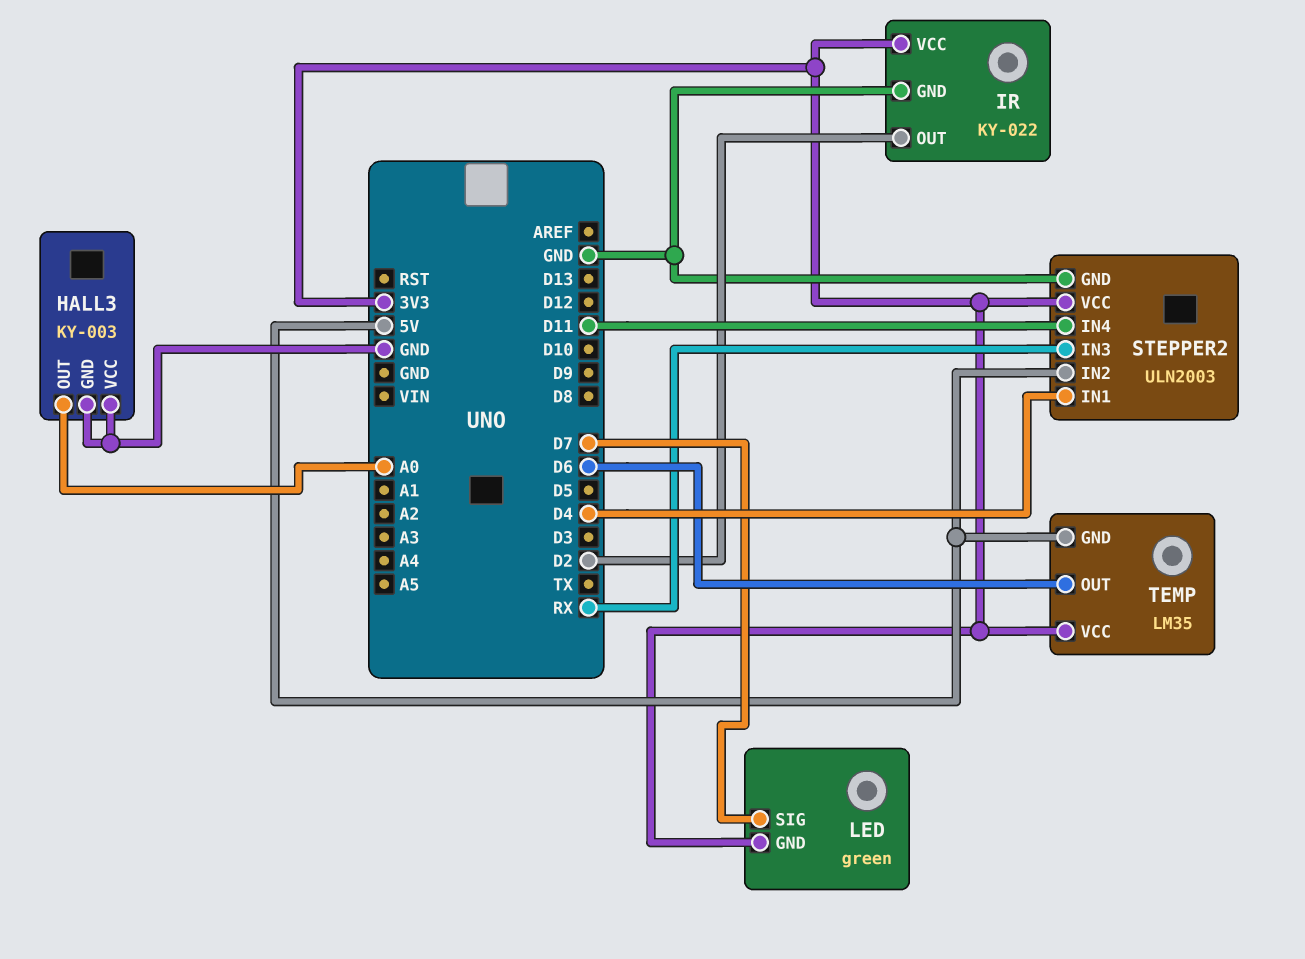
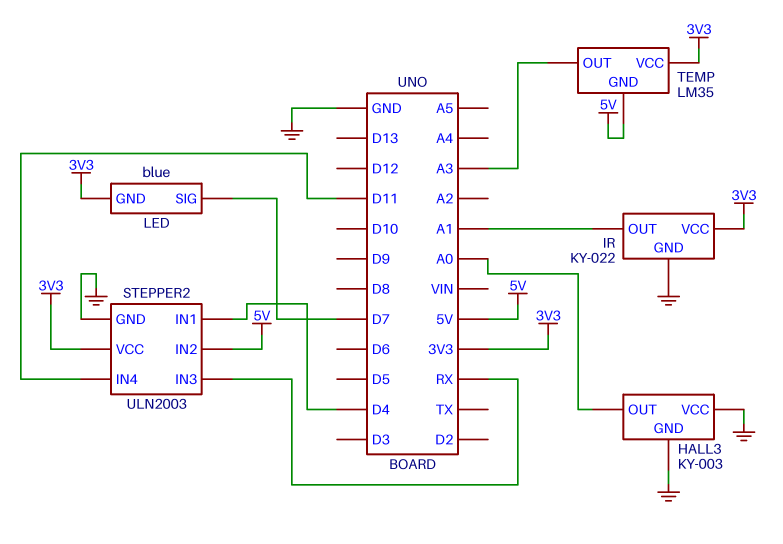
IR pin OUT: D2 -> A1
LED: green -> blue
TEMP pin OUT: D6 -> A3

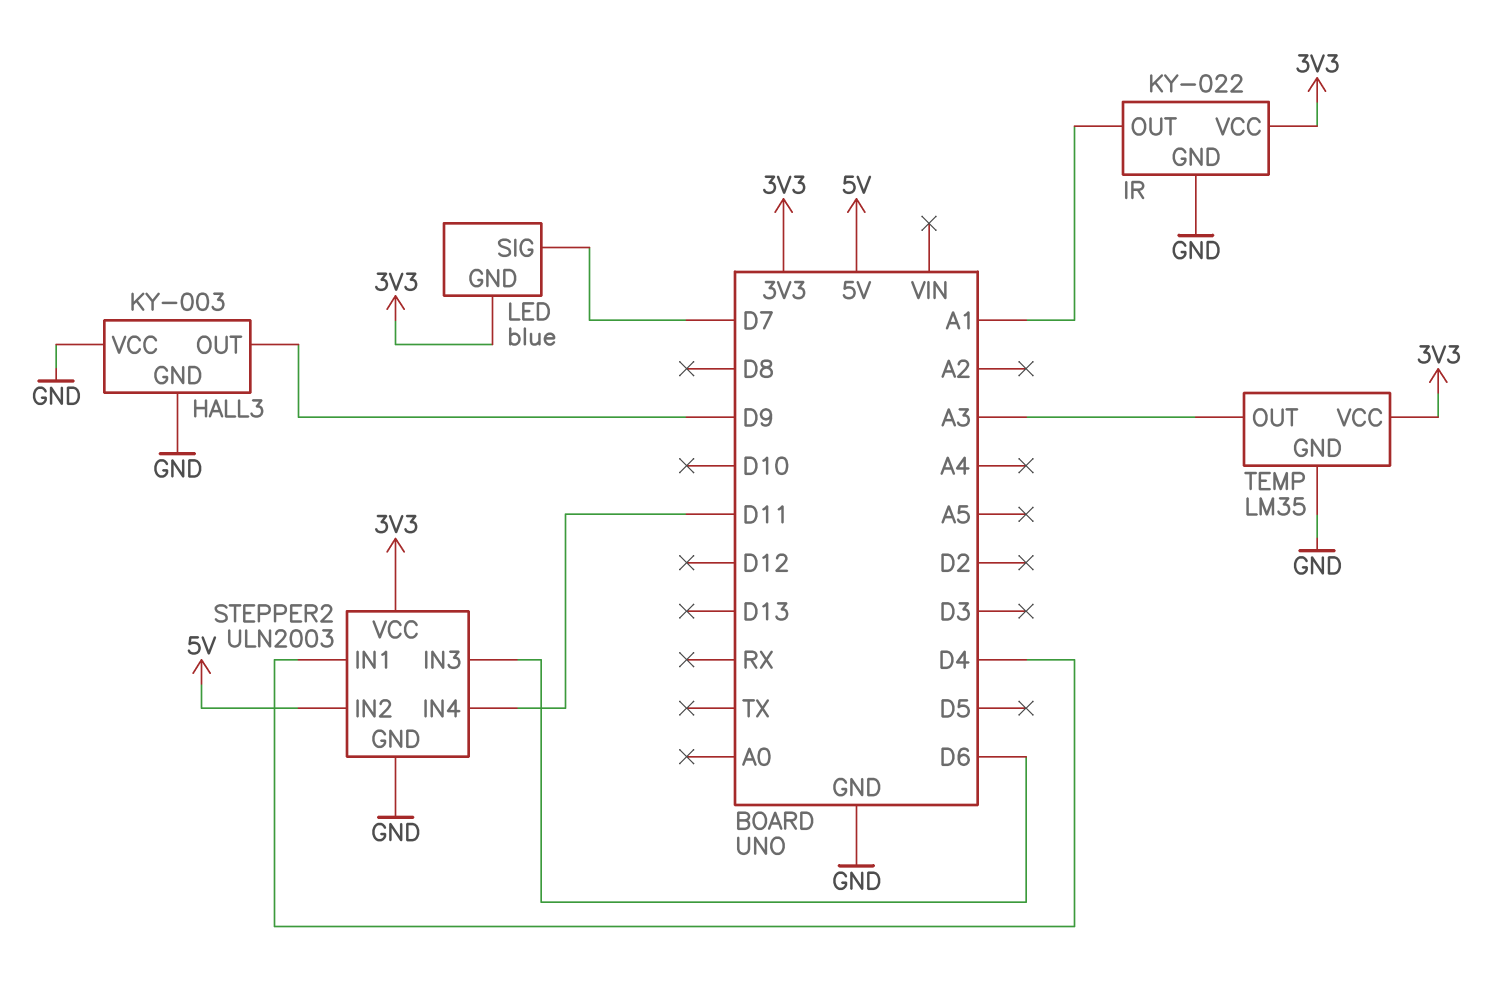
HALL3 pin OUT: A0 -> D9
STEPPER2 pin IN3: RX -> D6
TEMP pin GND: 5V -> GND

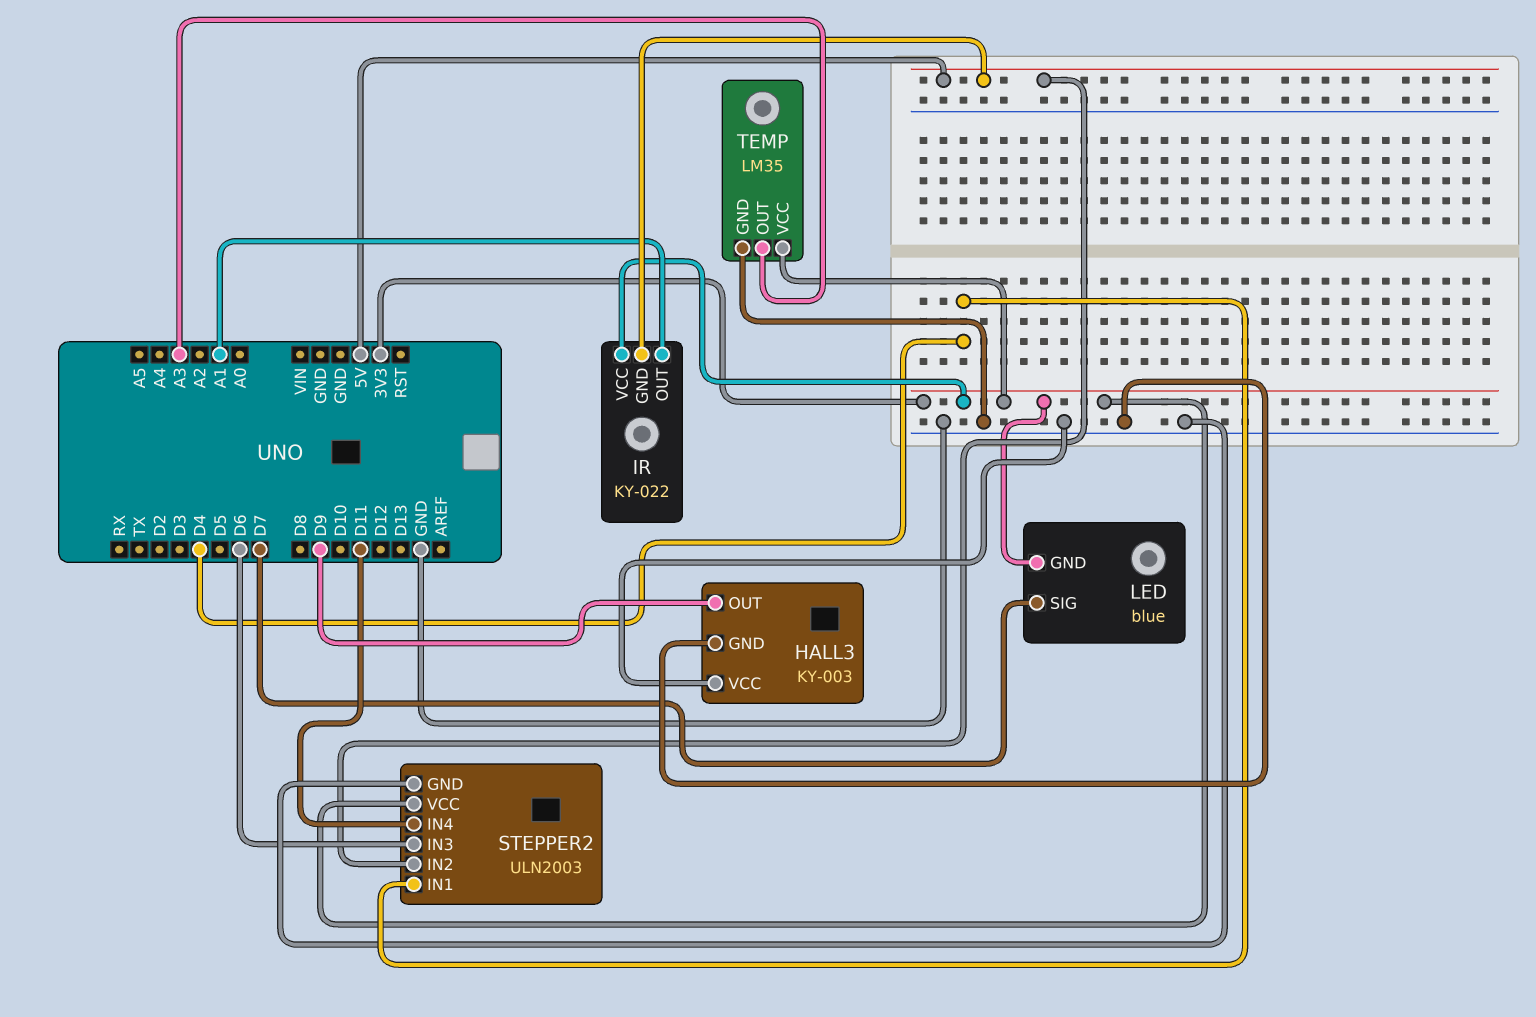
IR pin GND: GND -> 5V

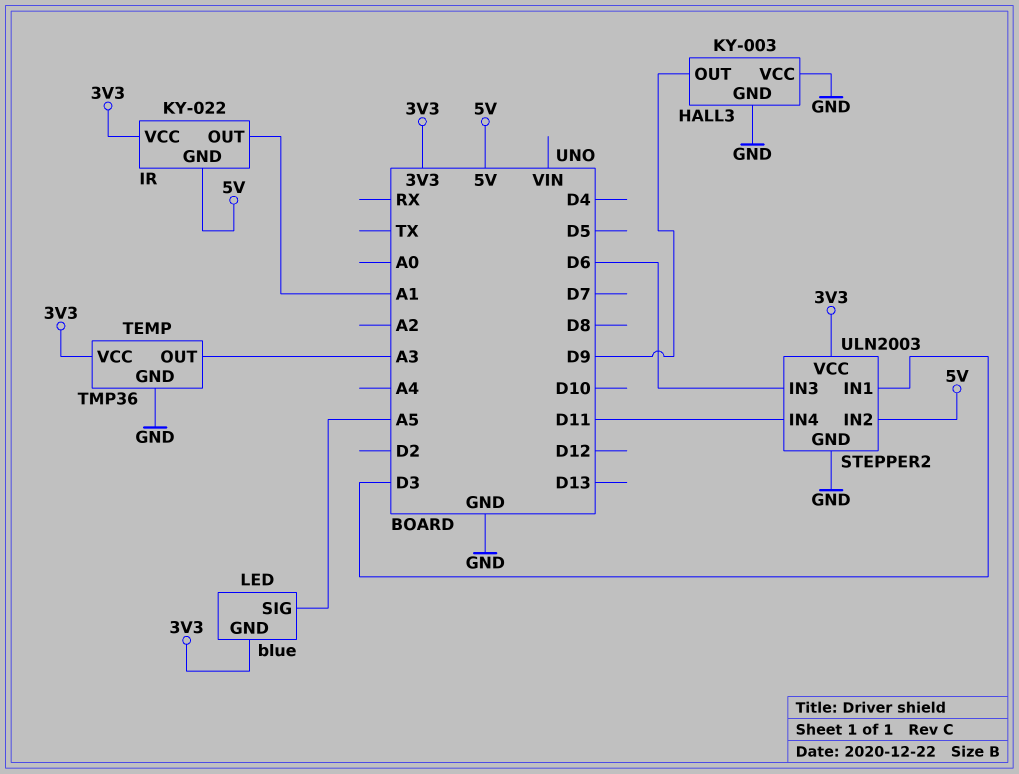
LED pin SIG: D7 -> A5
STEPPER2 pin IN1: D4 -> D3
TEMP: LM35 -> TMP36

